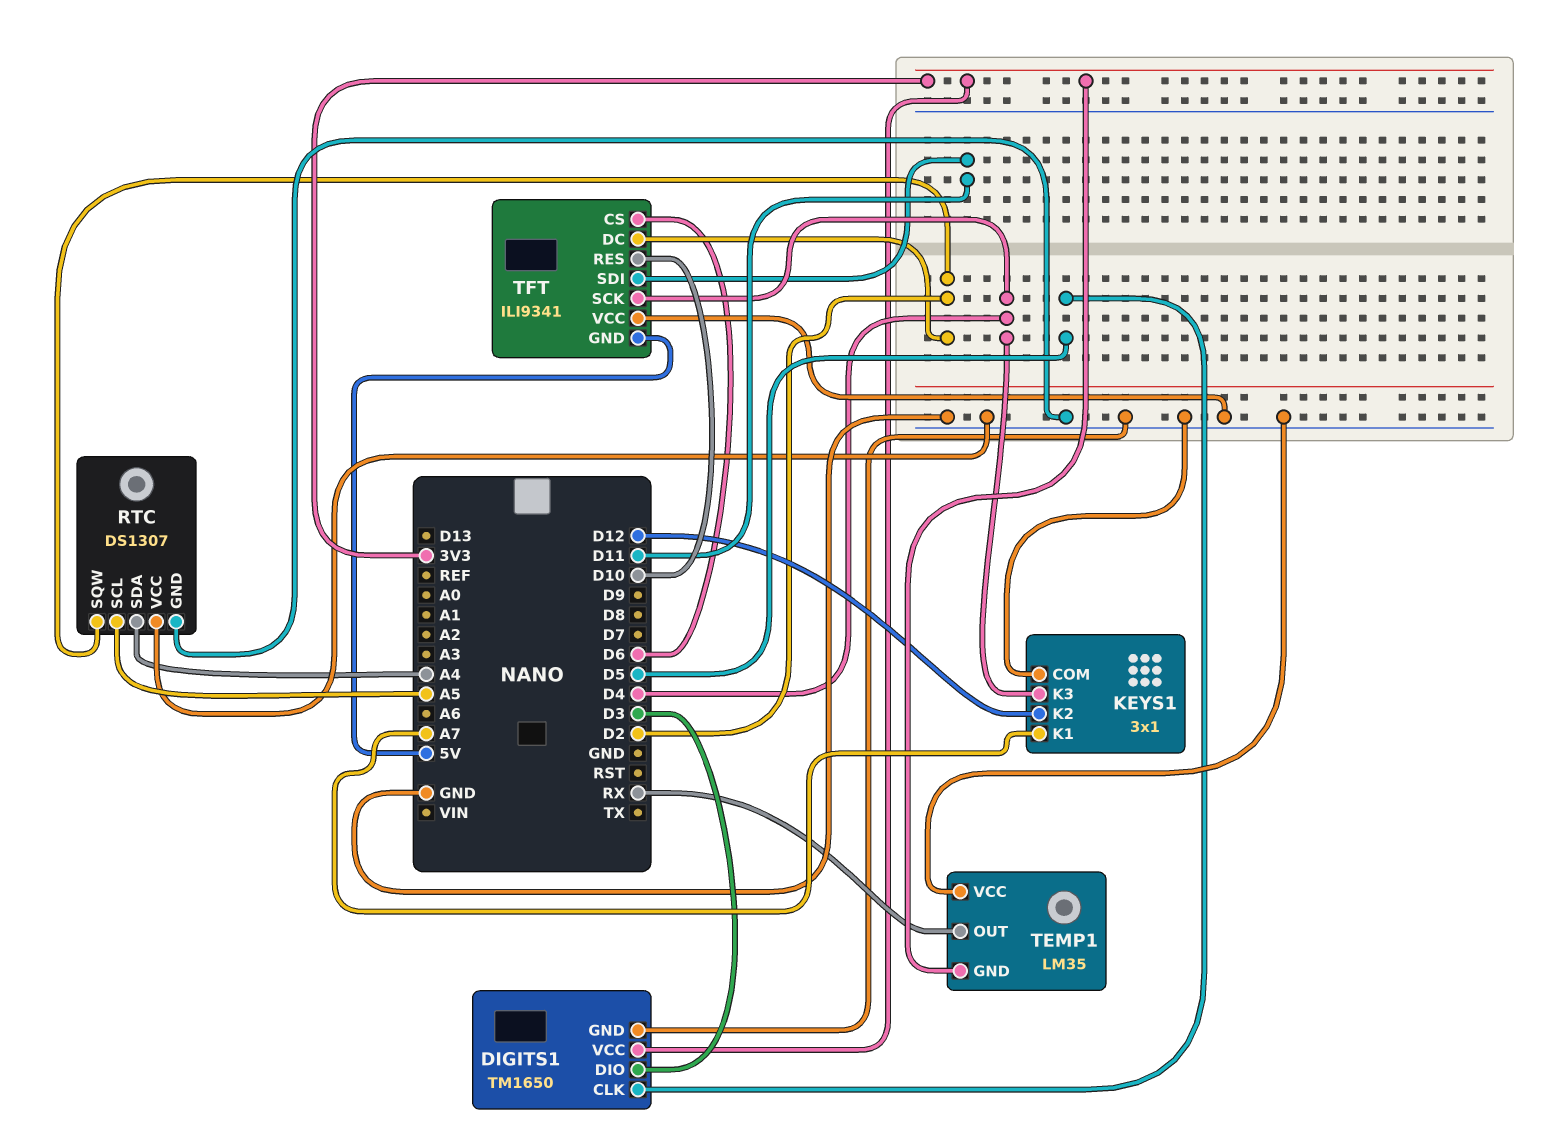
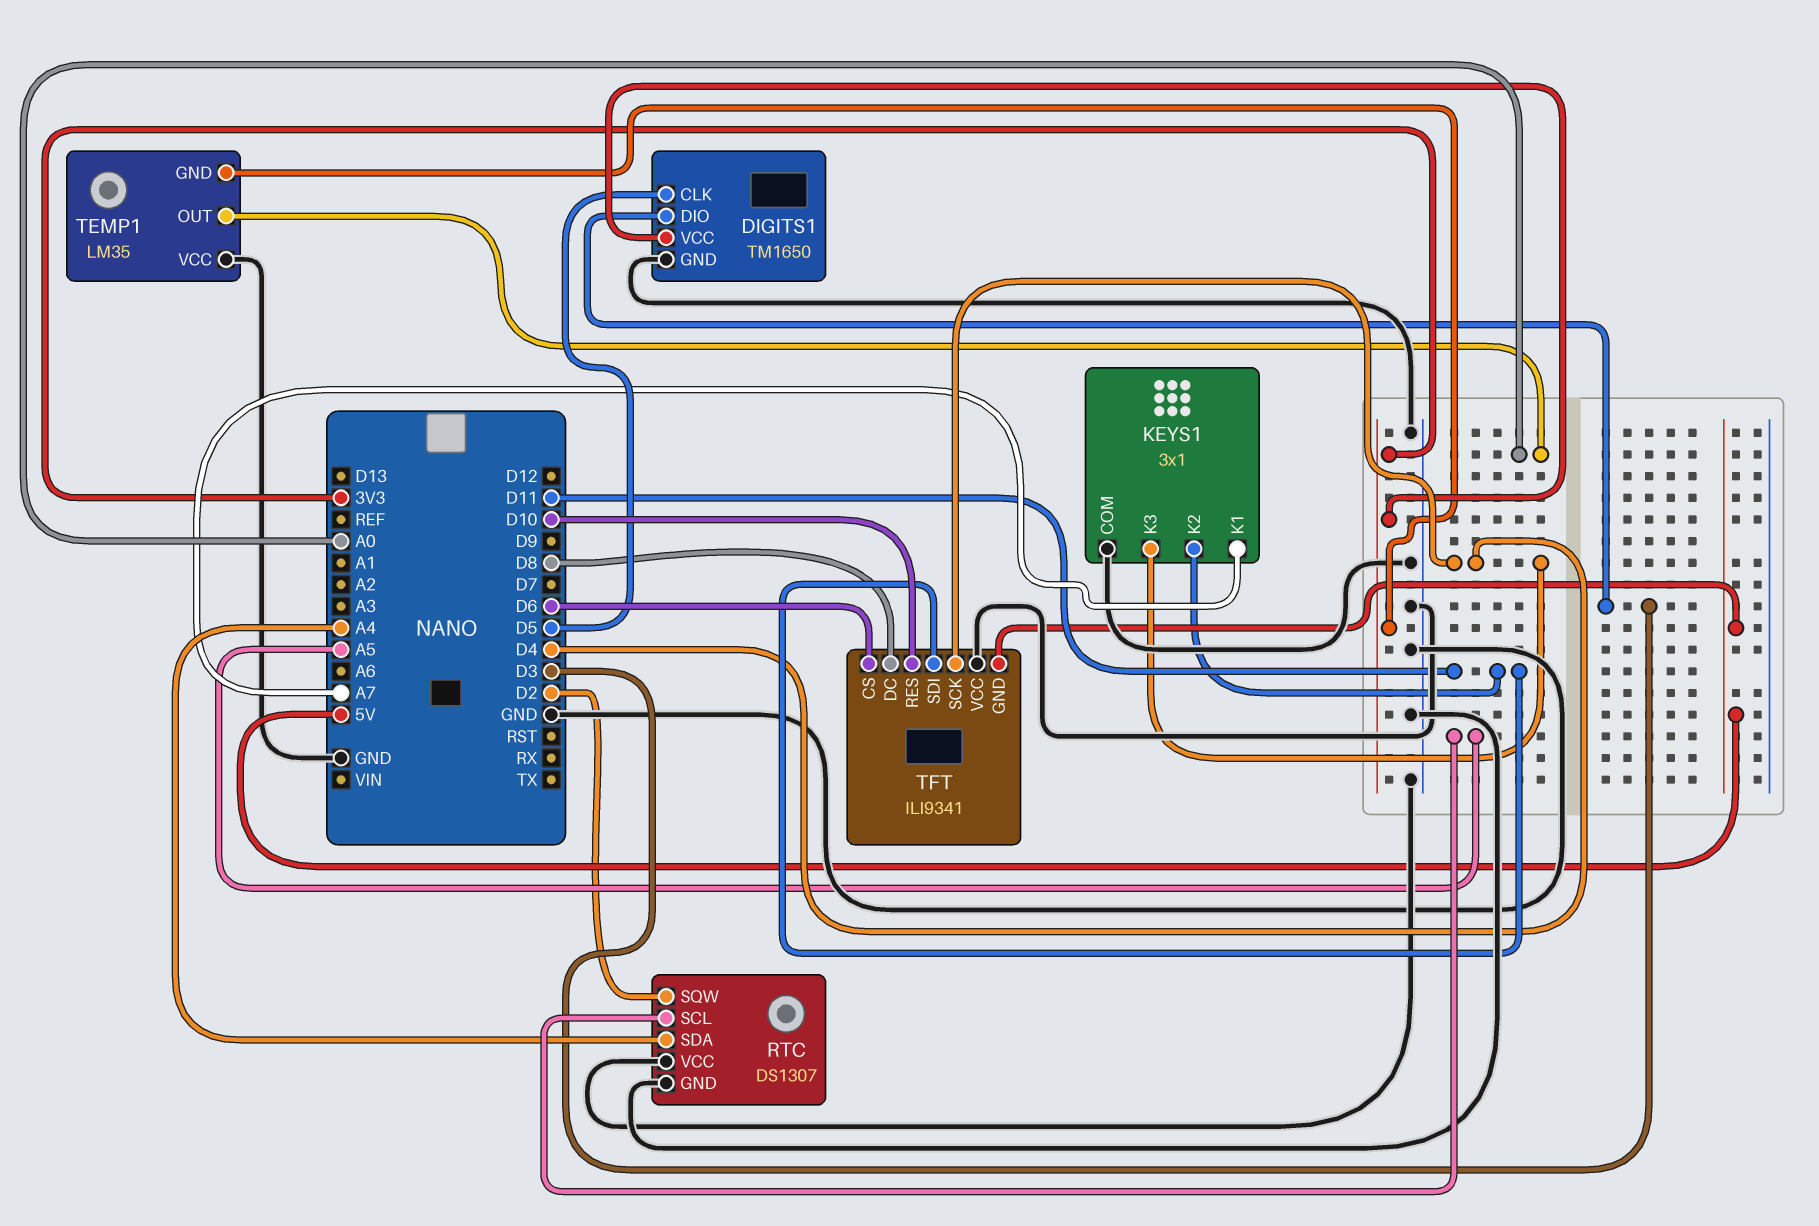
KEYS1 pin K2: D12 -> D11
TEMP1 pin OUT: RX -> A0
TFT pin DC: D2 -> D8

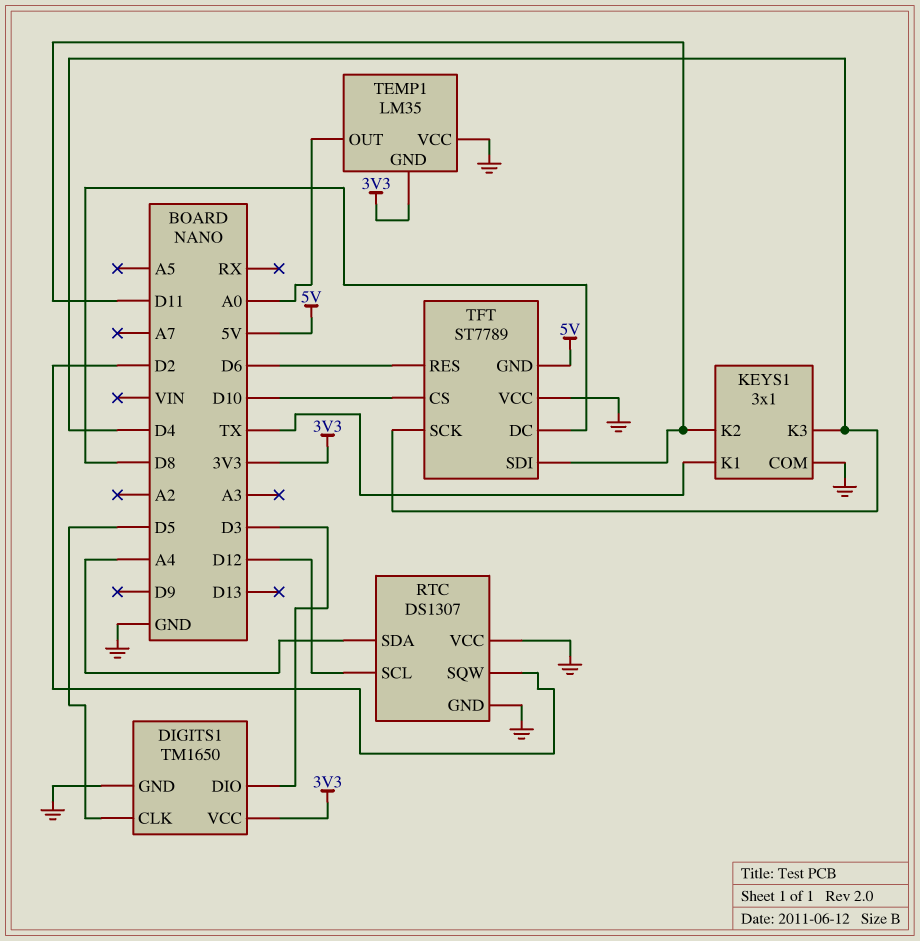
KEYS1 pin K1: A7 -> TX
RTC pin SCL: A5 -> D12
TFT: ILI9341 -> ST7789
TFT pin CS: D6 -> D10
TFT pin RES: D10 -> D6

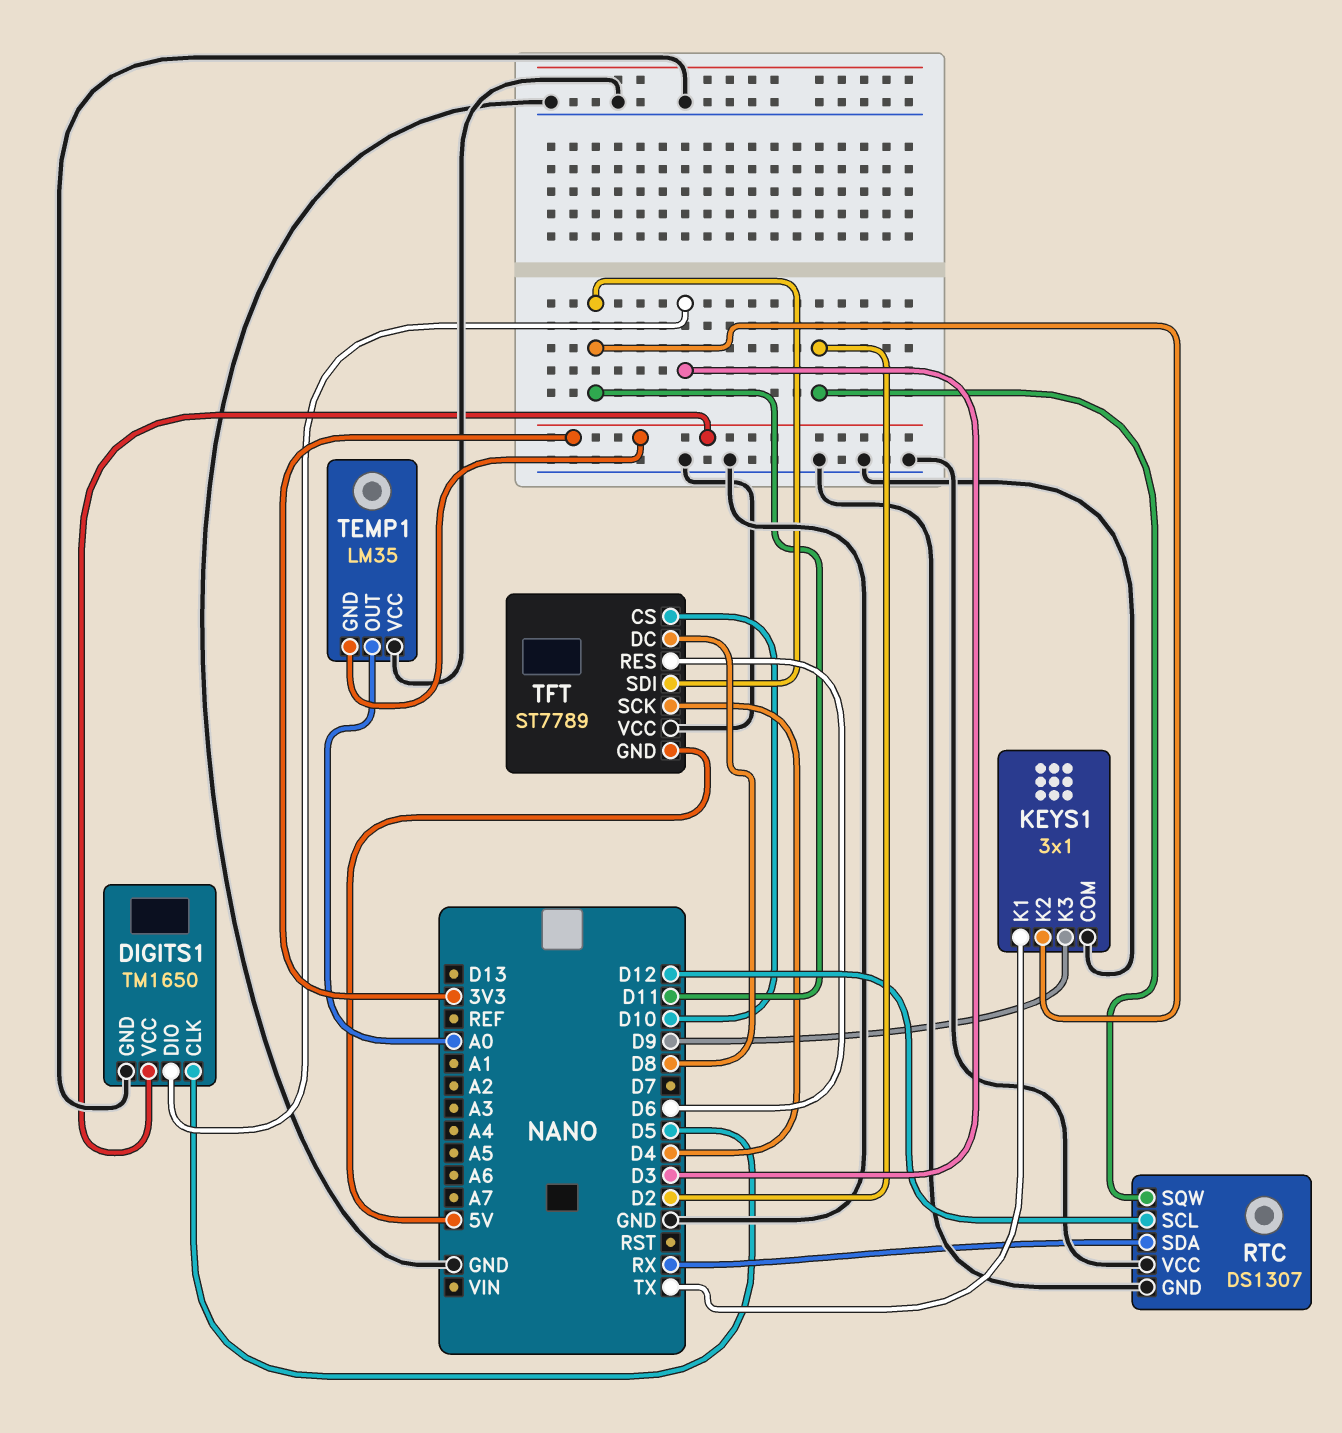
KEYS1 pin K3: D4 -> D9
RTC pin SDA: A4 -> RX

